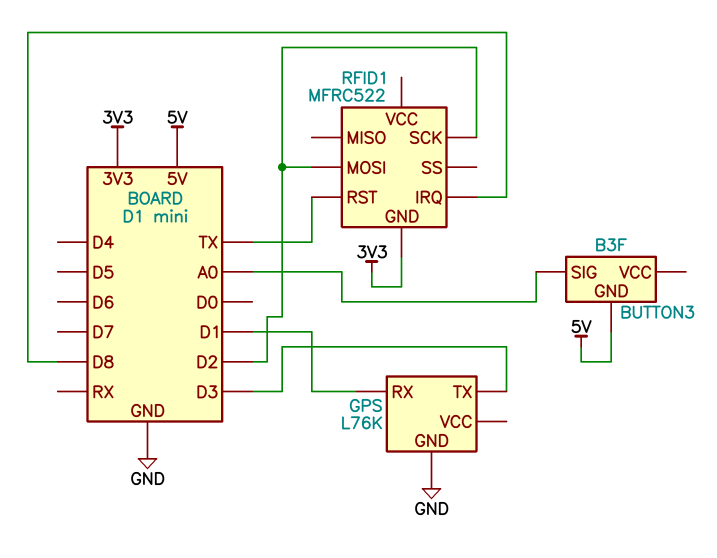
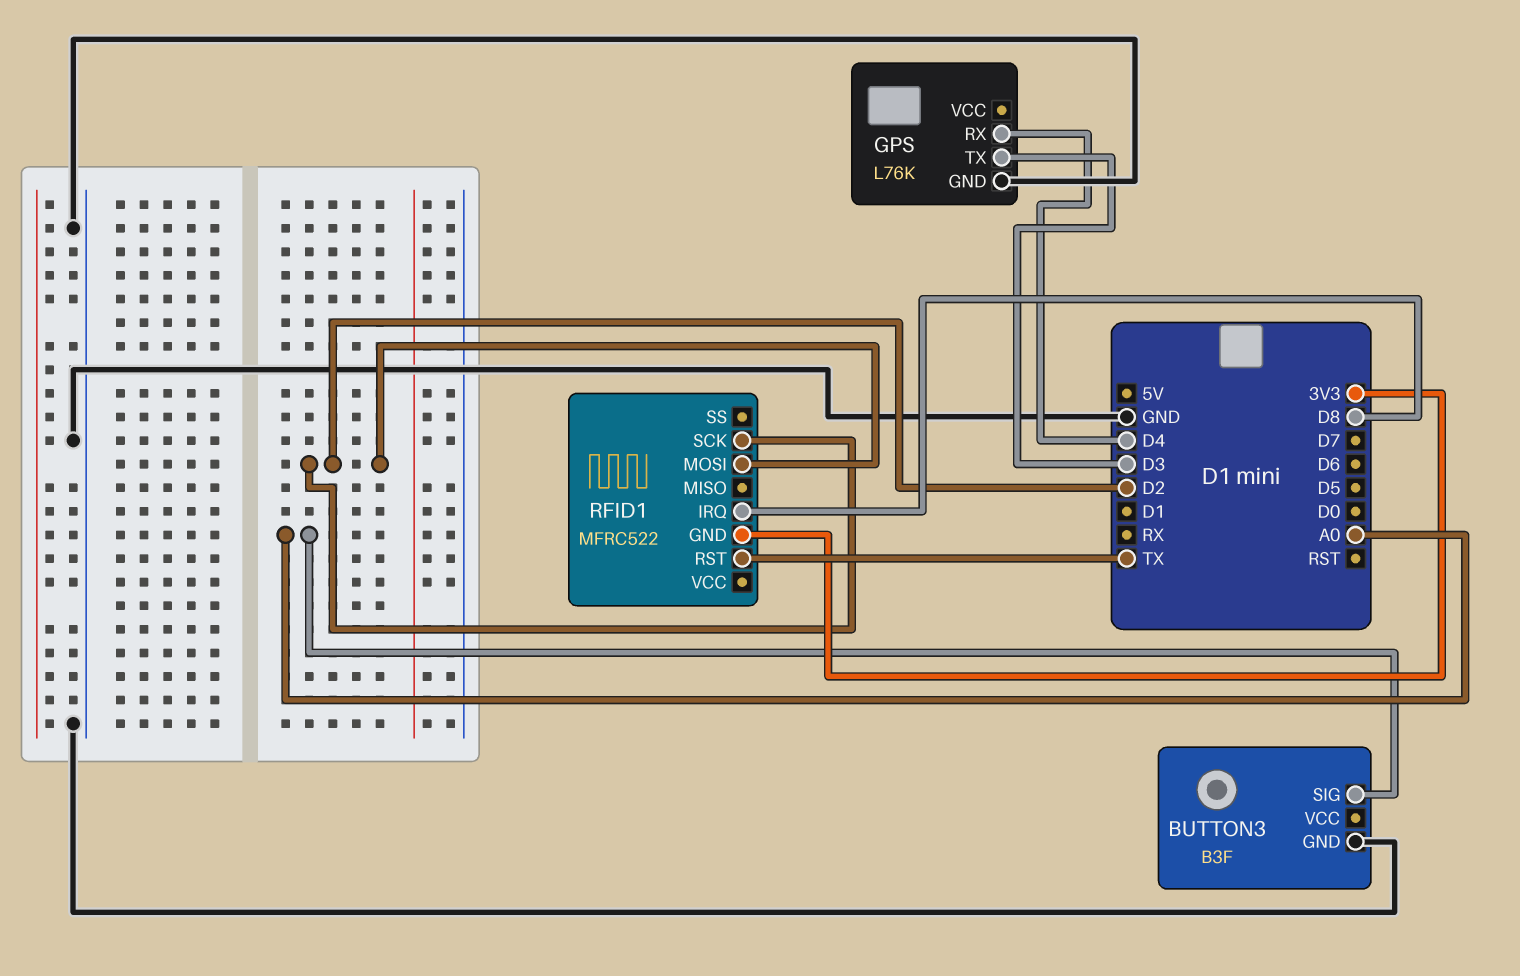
BUTTON3 pin GND: 5V -> GND
GPS pin RX: D1 -> D4

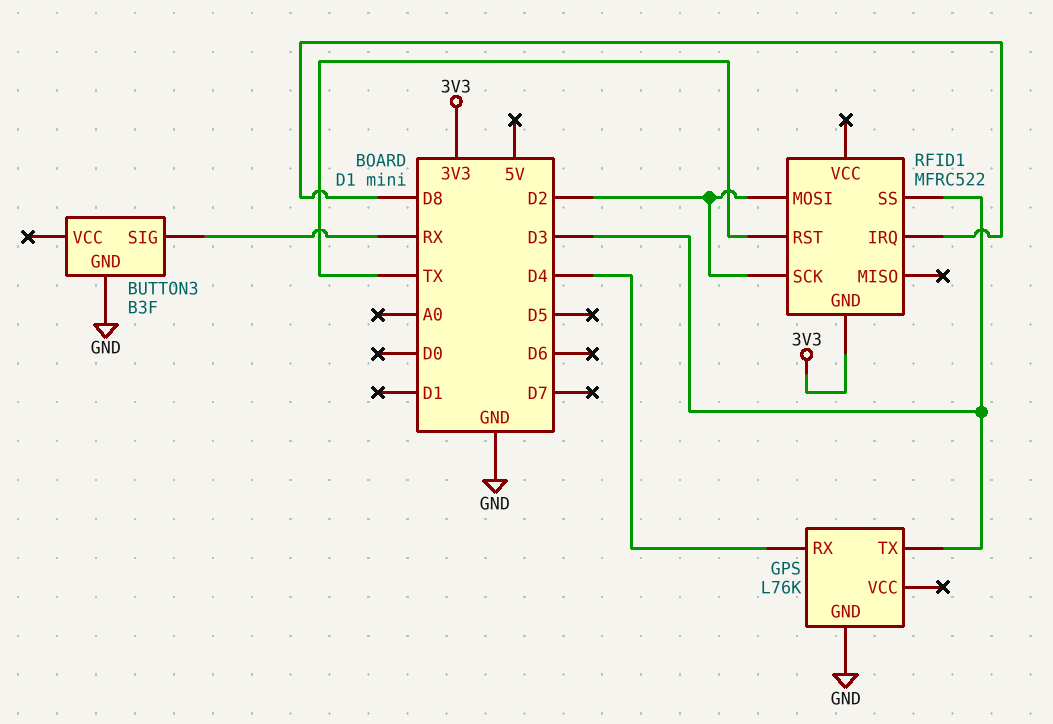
BUTTON3 pin SIG: A0 -> RX
RFID1 pin SS: none -> D3

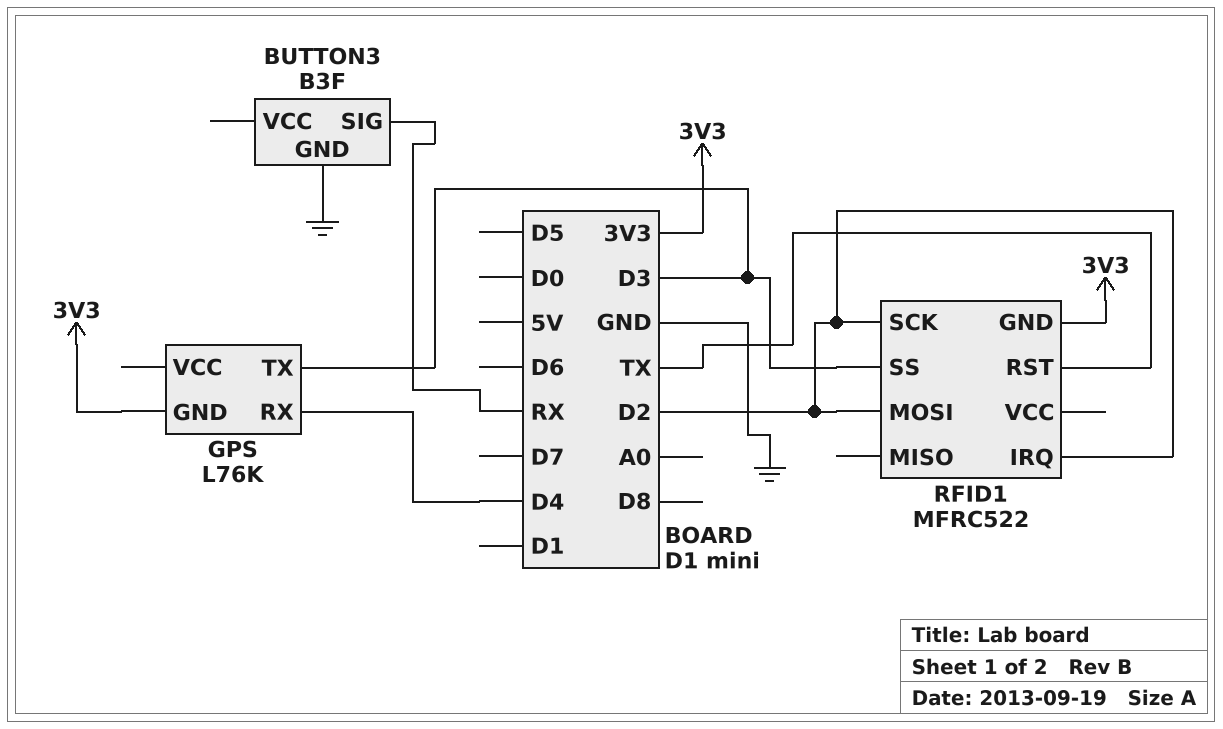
GPS pin GND: GND -> 3V3
RFID1 pin IRQ: D8 -> D2

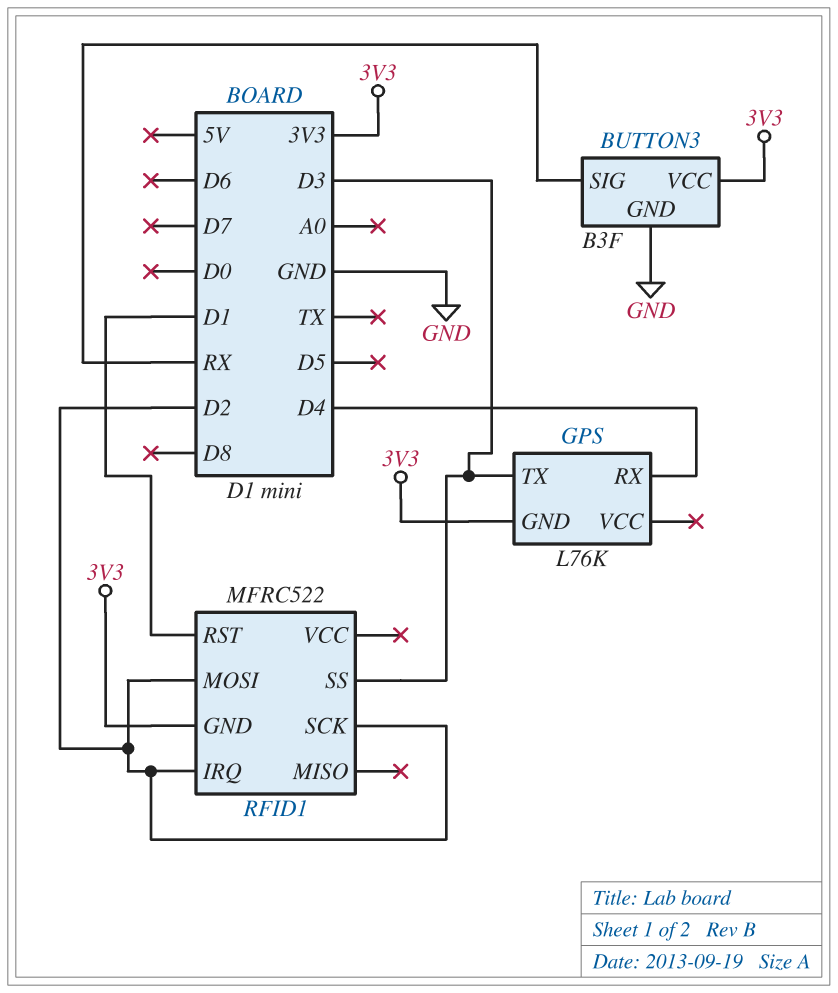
BUTTON3 pin VCC: none -> 3V3
RFID1 pin RST: TX -> D1

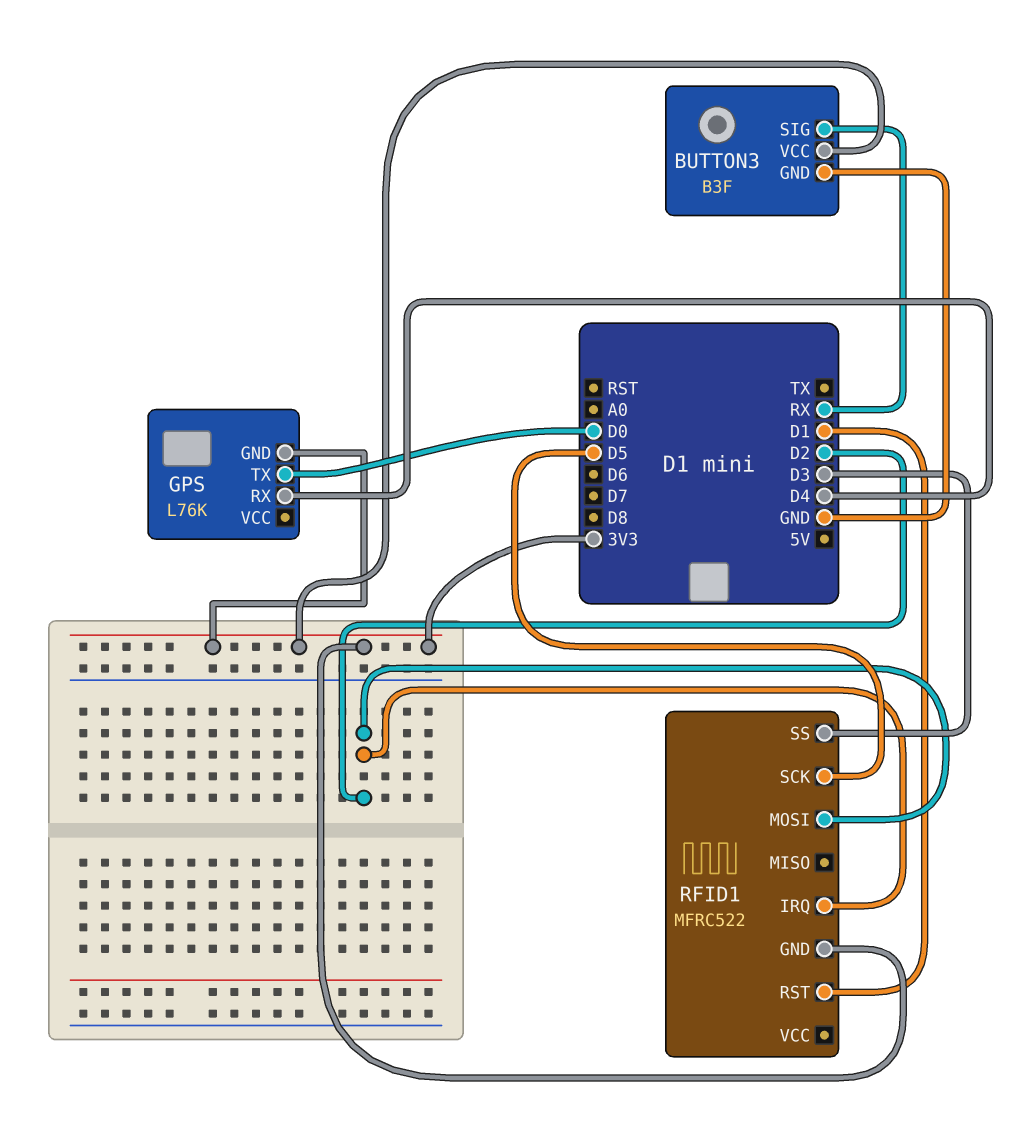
GPS pin TX: D3 -> D0
RFID1 pin SCK: D2 -> D5

